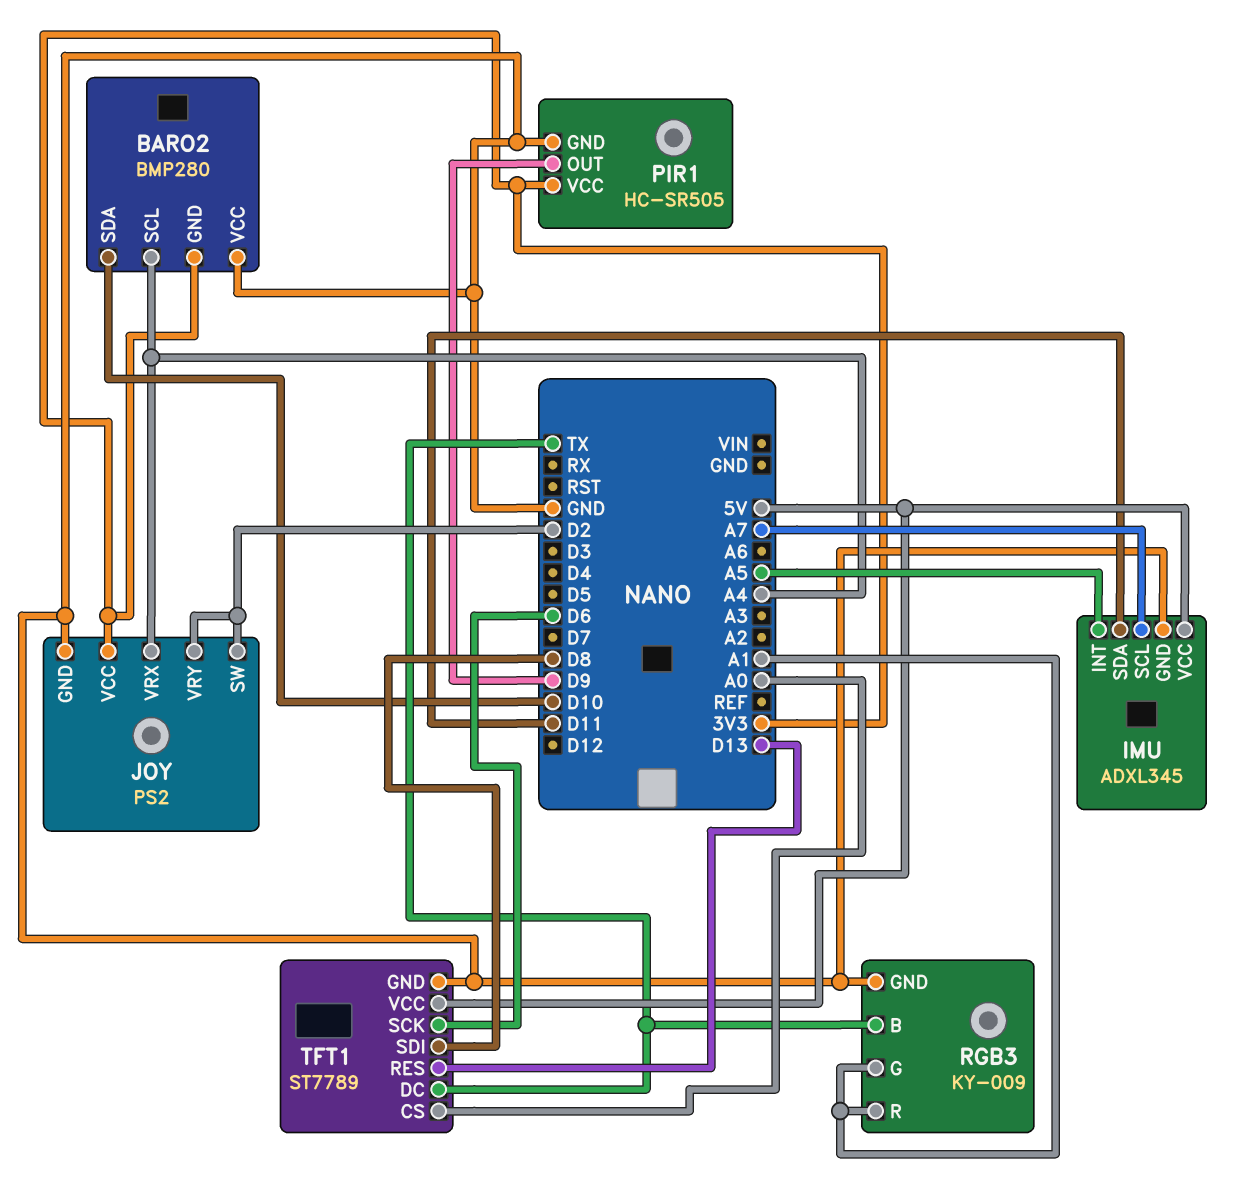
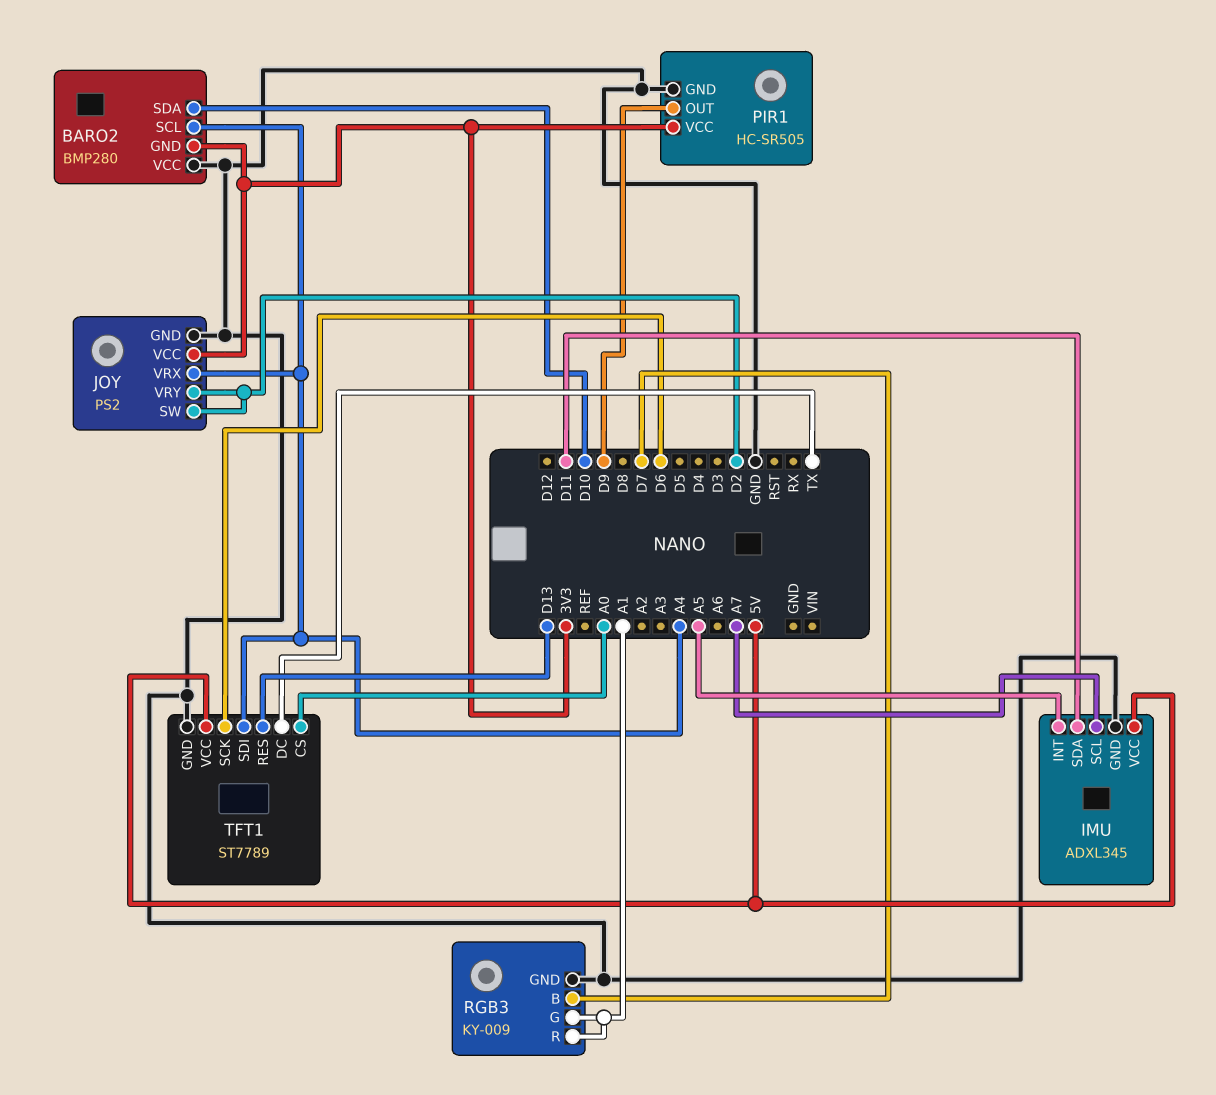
RGB3 pin B: TX -> D7
TFT1 pin SDI: D8 -> A4

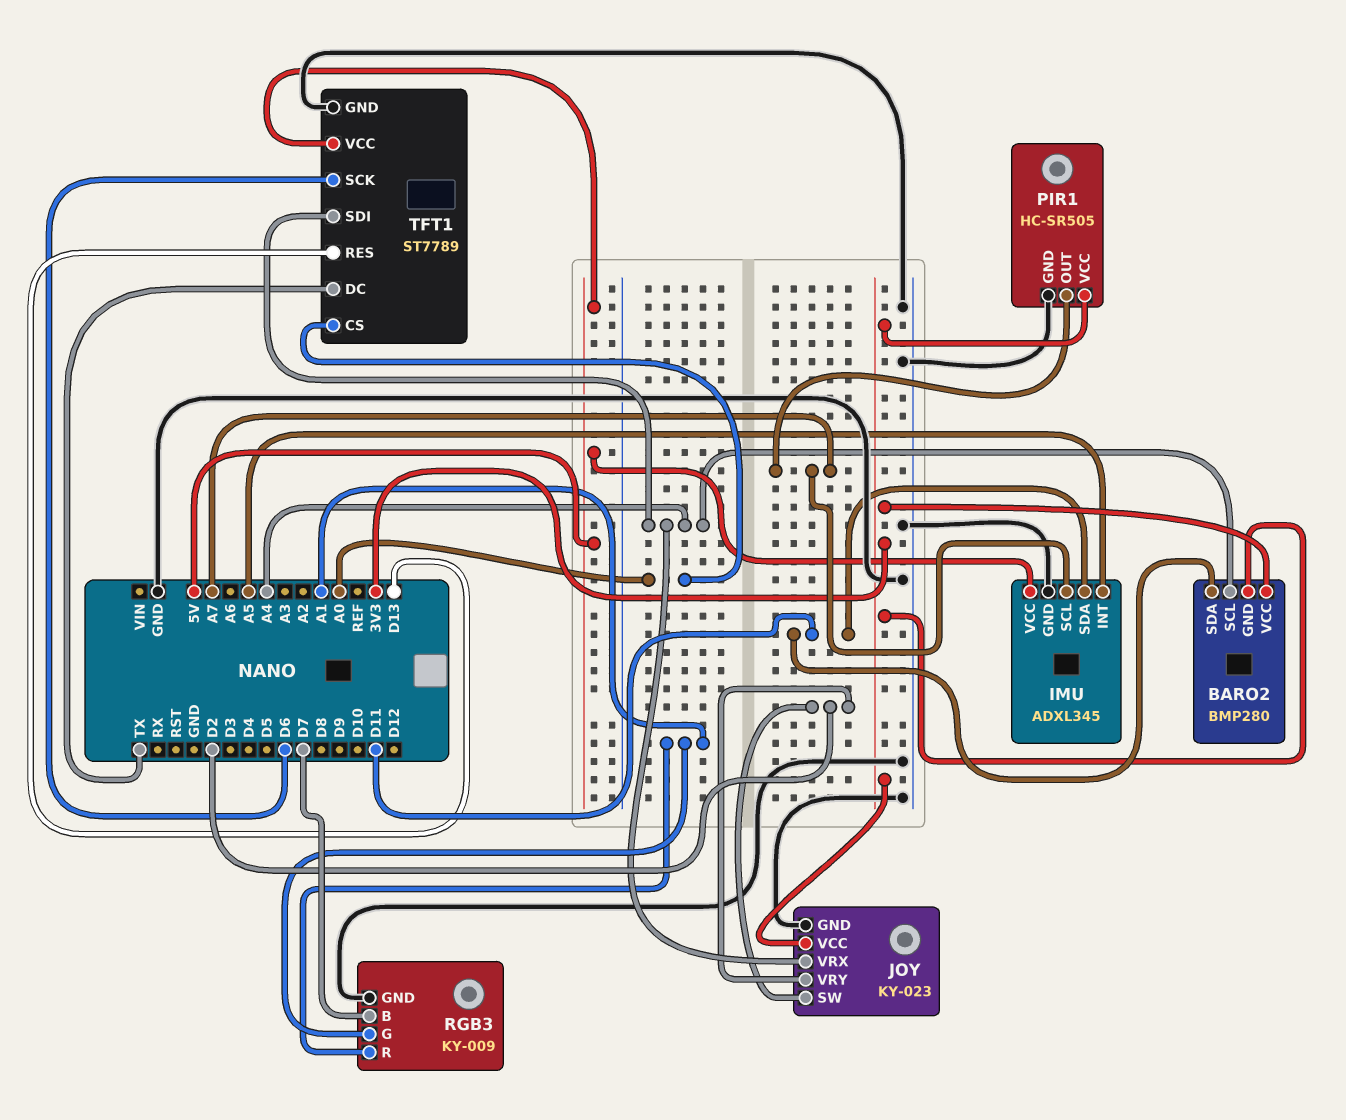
BARO2 pin SDA: D10 -> D11
BARO2 pin VCC: GND -> 3V3
JOY: PS2 -> KY-023
PIR1 pin OUT: D9 -> A7

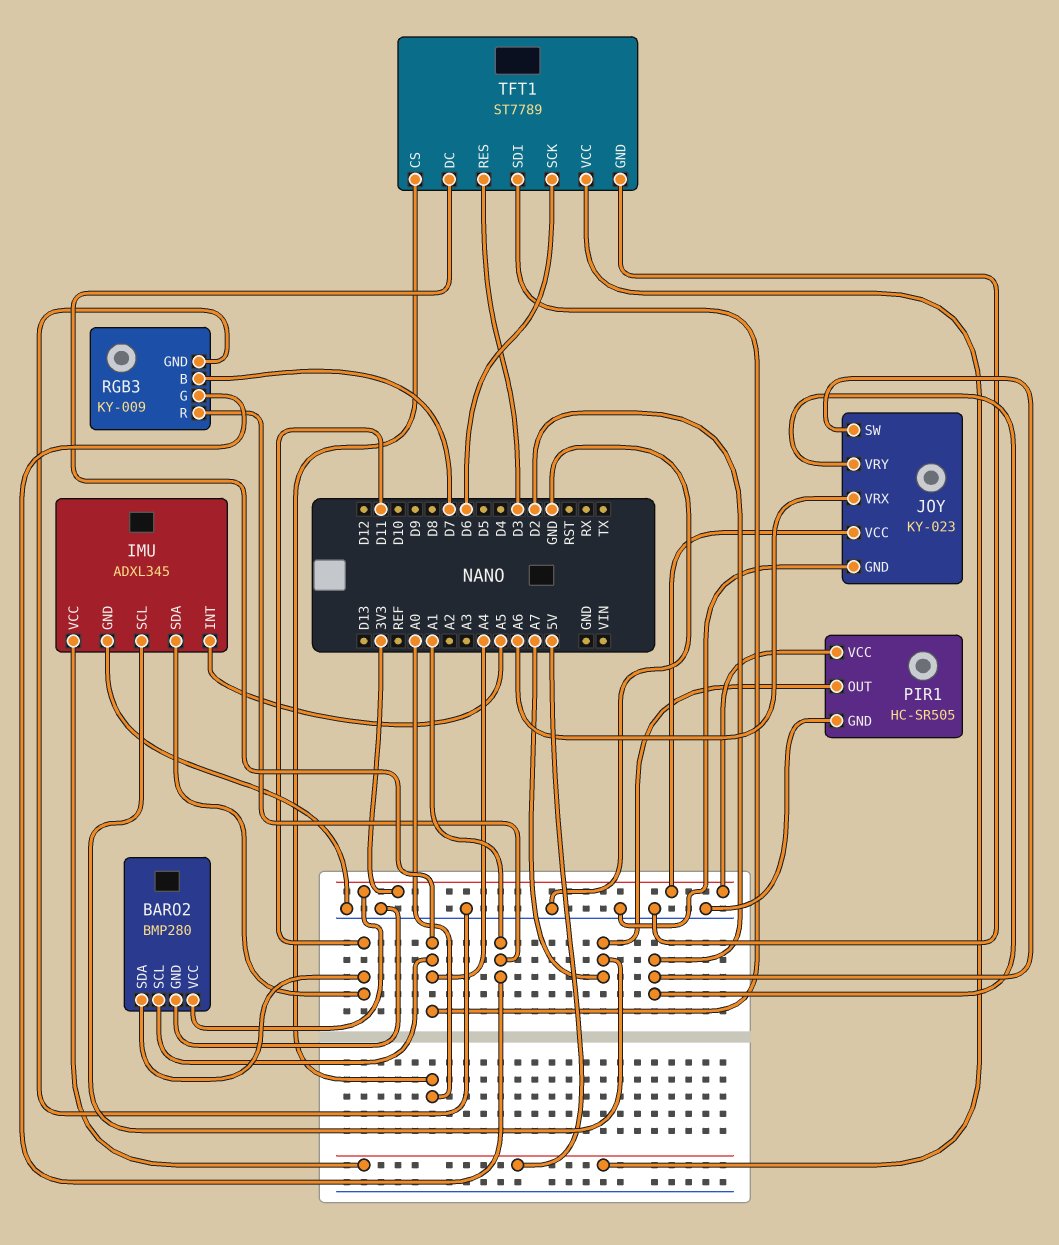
BARO2 pin GND: 3V3 -> GND
JOY pin VRX: A4 -> A6
TFT1 pin DC: TX -> A4
TFT1 pin RES: D13 -> D3

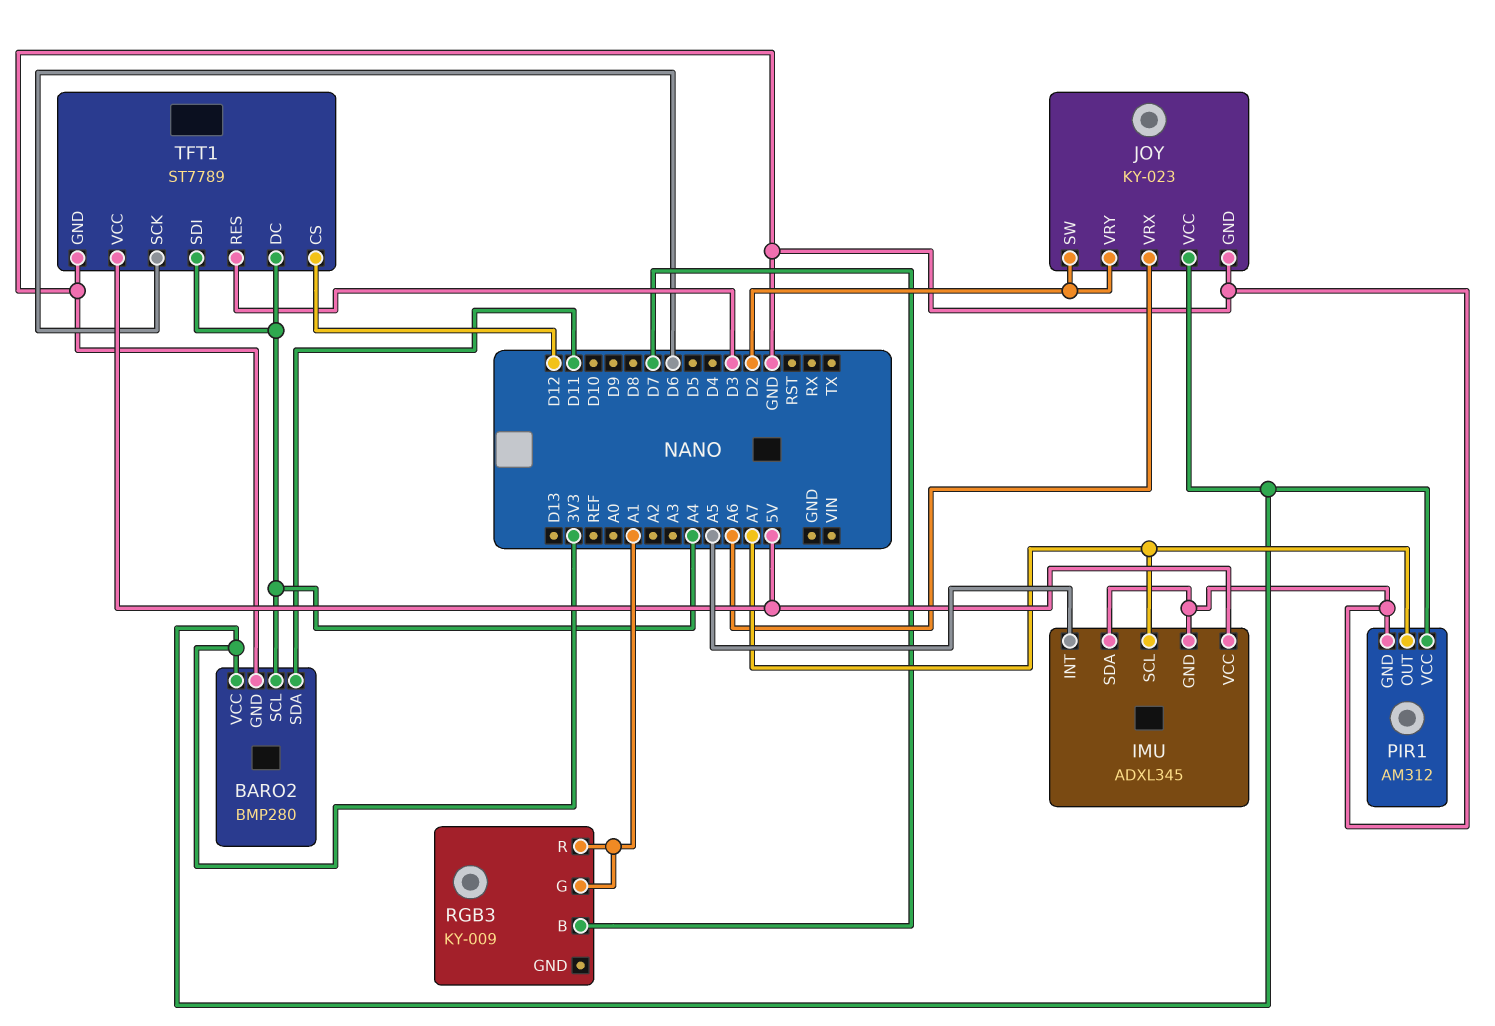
IMU pin SDA: D11 -> GND
PIR1: HC-SR505 -> AM312
RGB3 pin GND: GND -> none
TFT1 pin CS: A0 -> D12

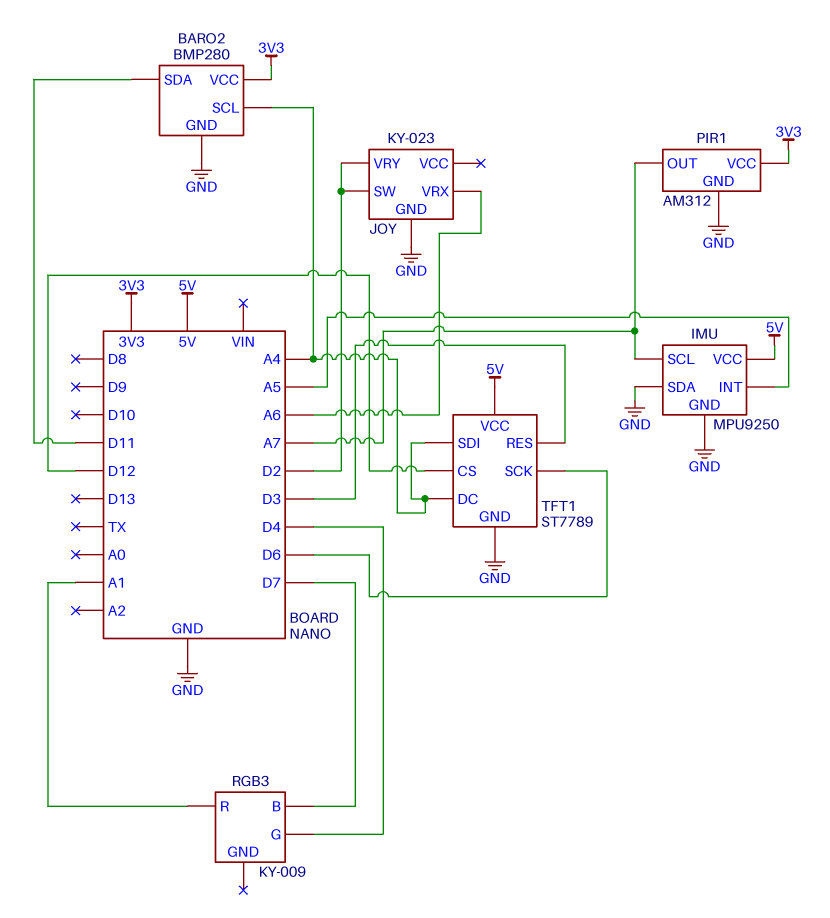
IMU: ADXL345 -> MPU9250
JOY pin VCC: 3V3 -> none
RGB3 pin G: A1 -> D4

